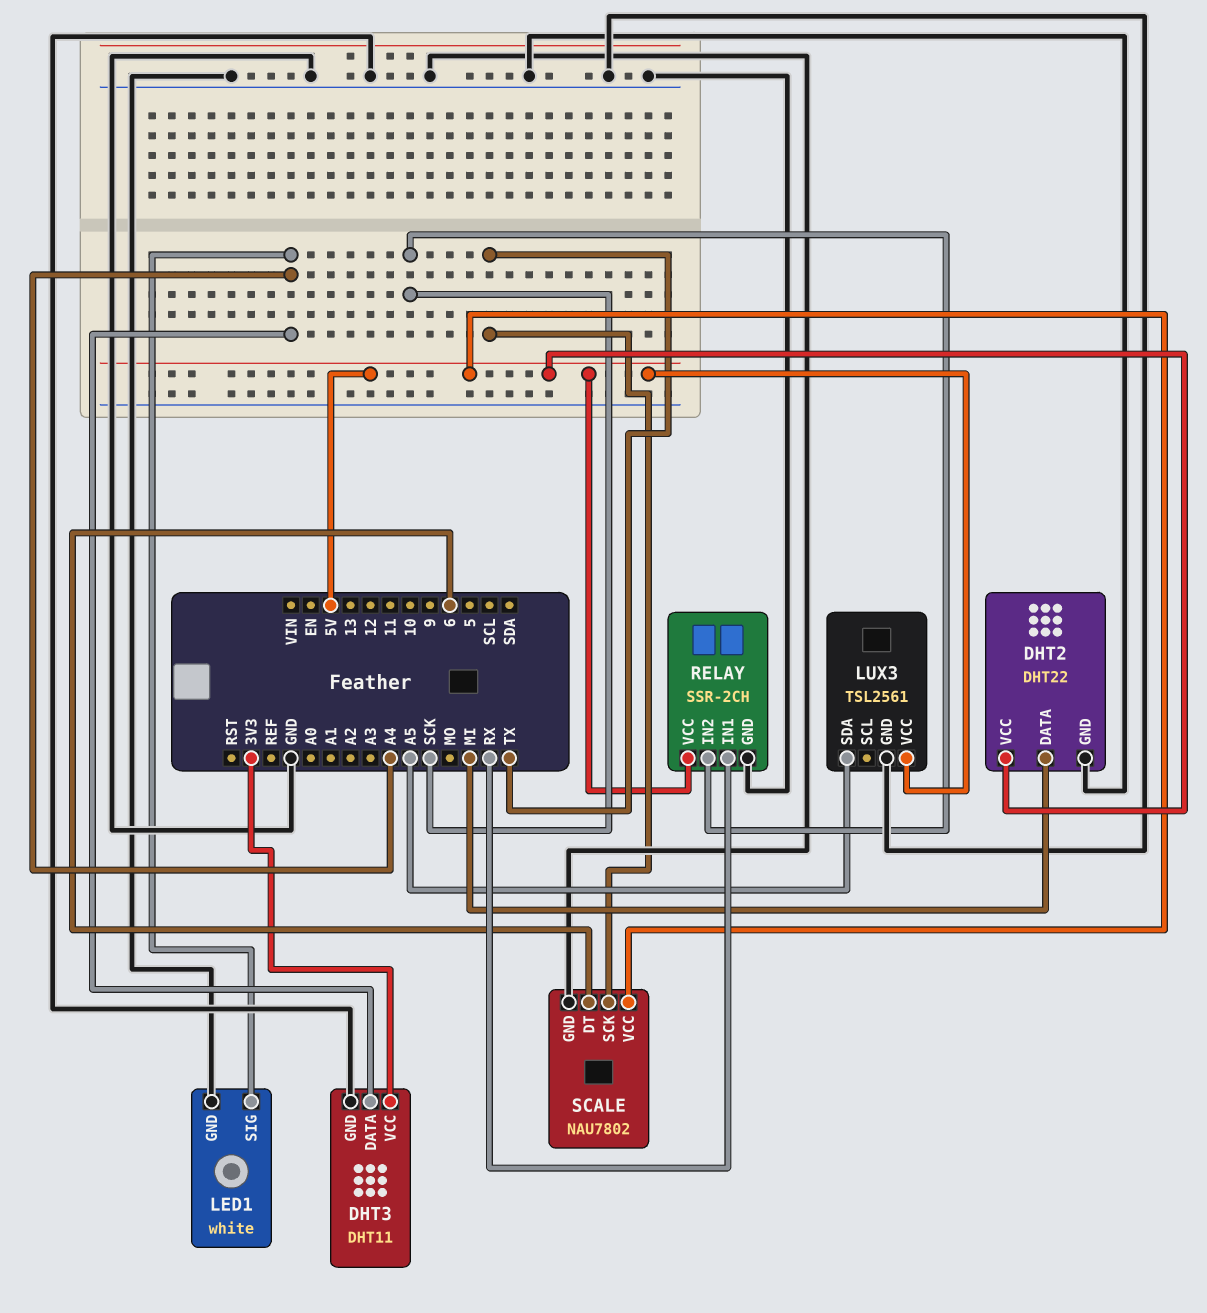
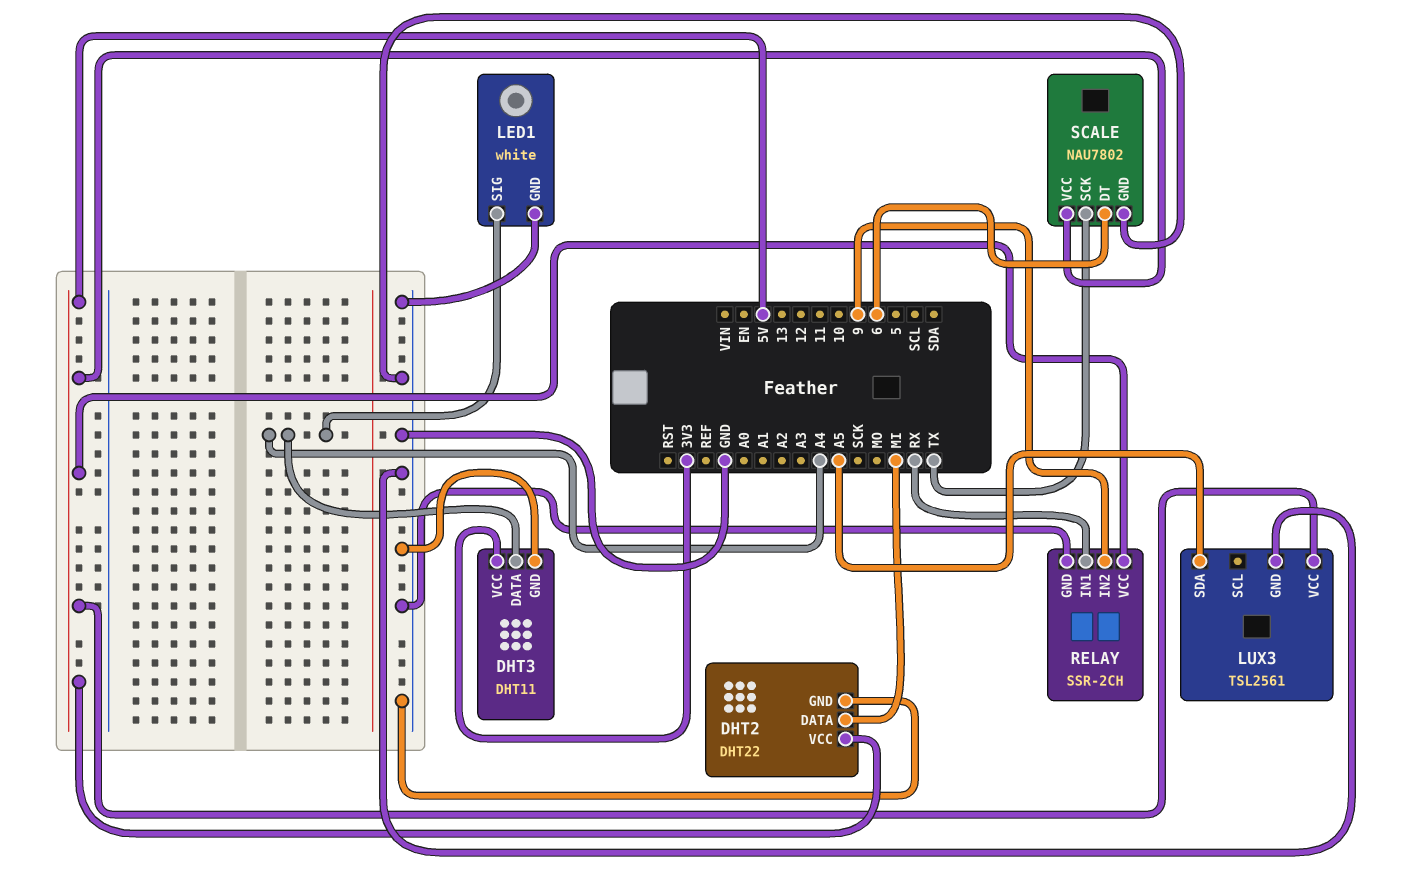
RELAY pin IN2: SCK -> 9

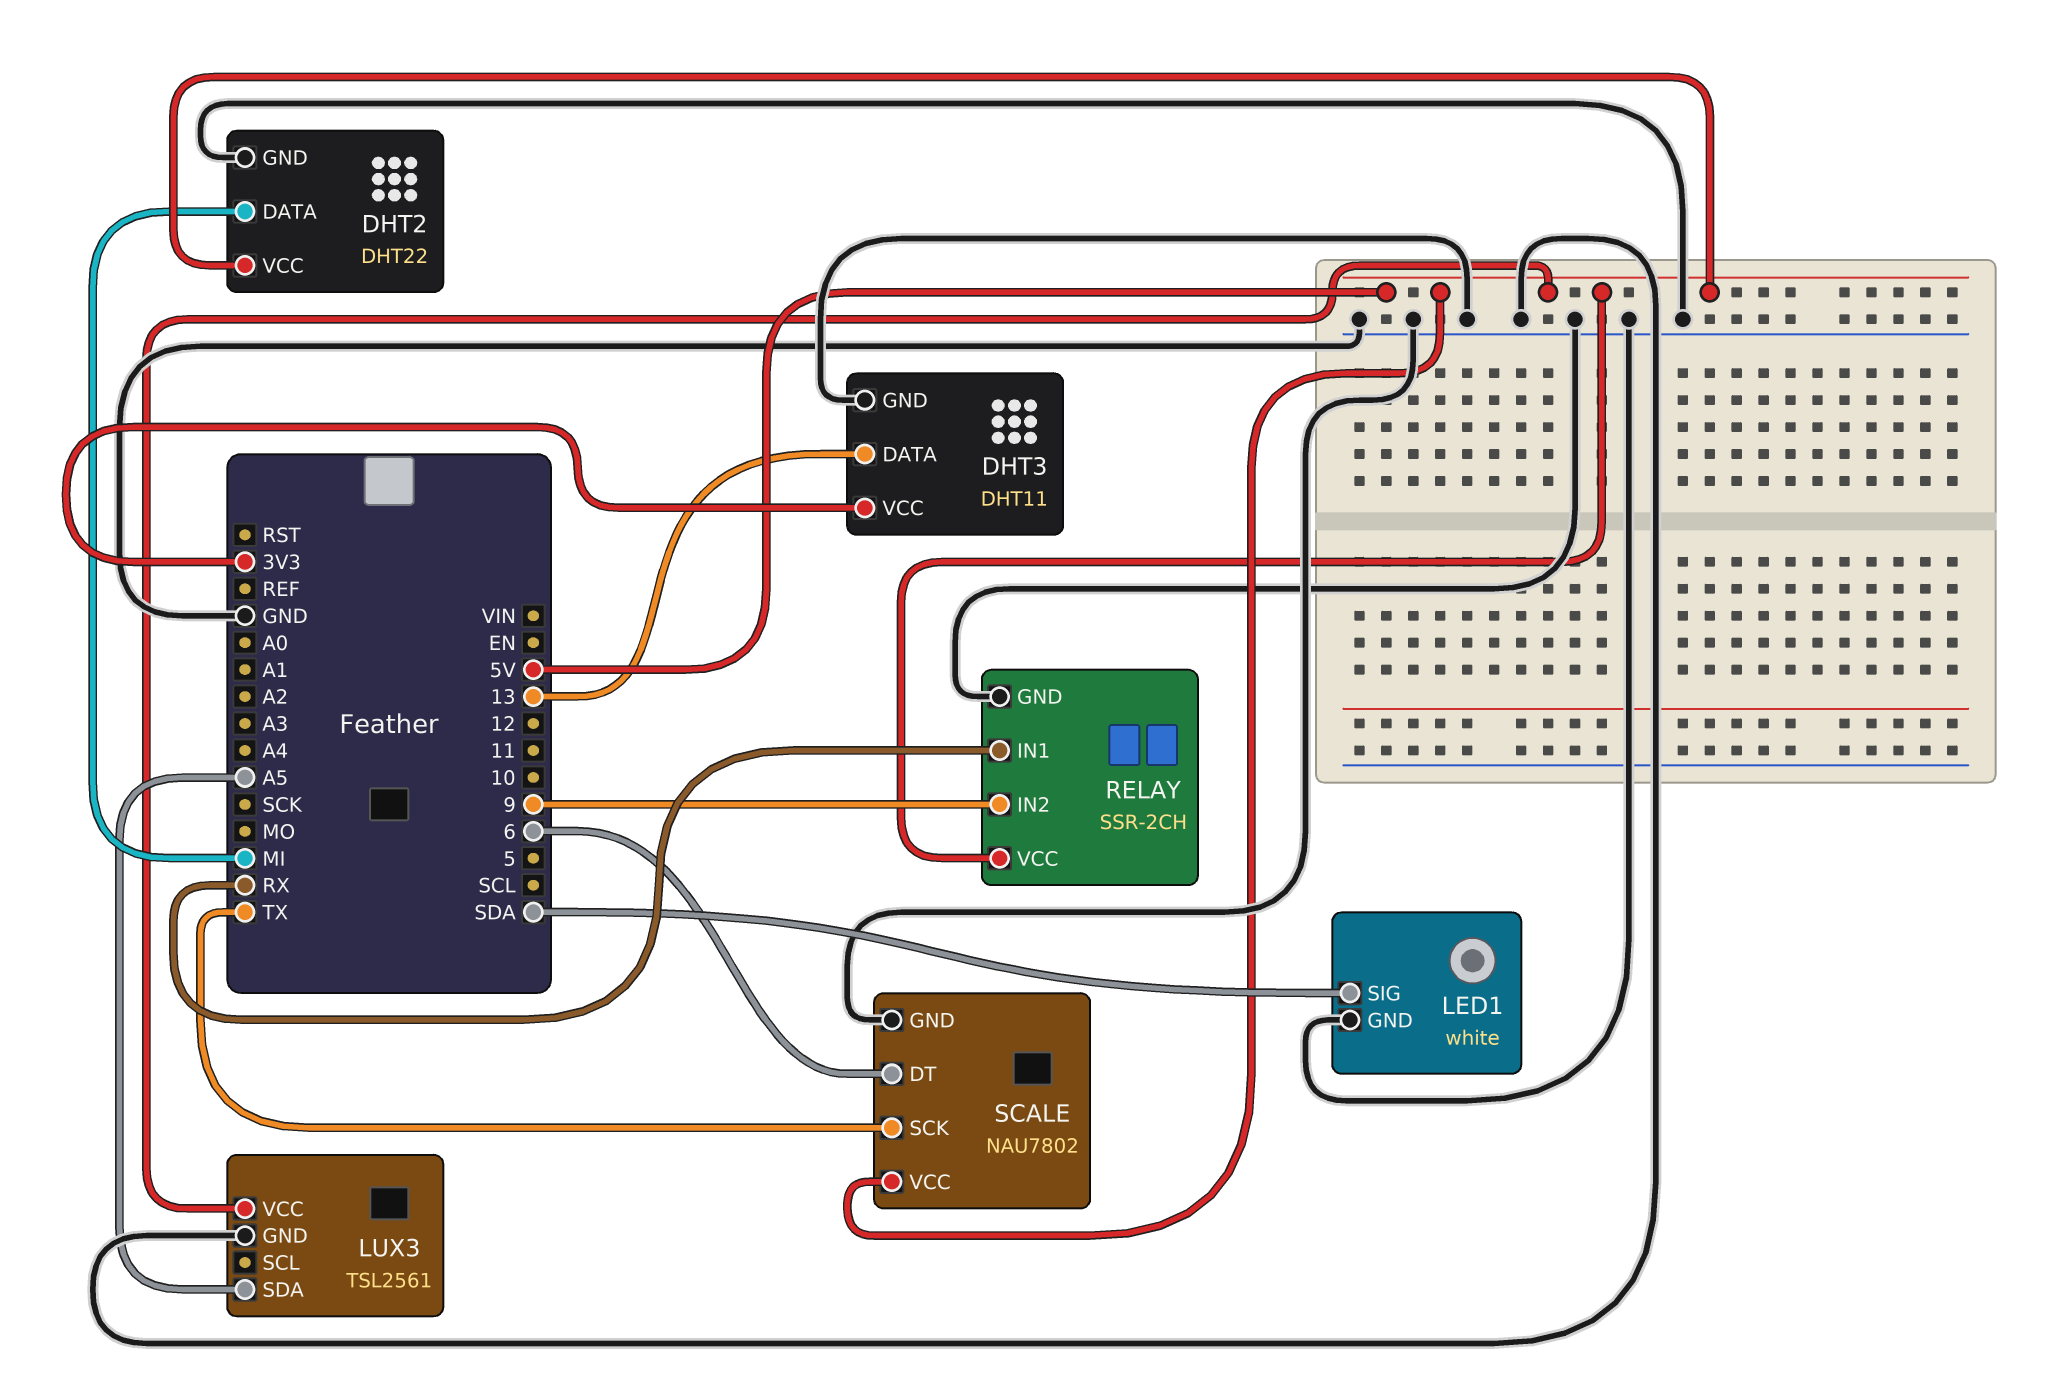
DHT3 pin DATA: A4 -> 13
LED1 pin SIG: A4 -> SDA

